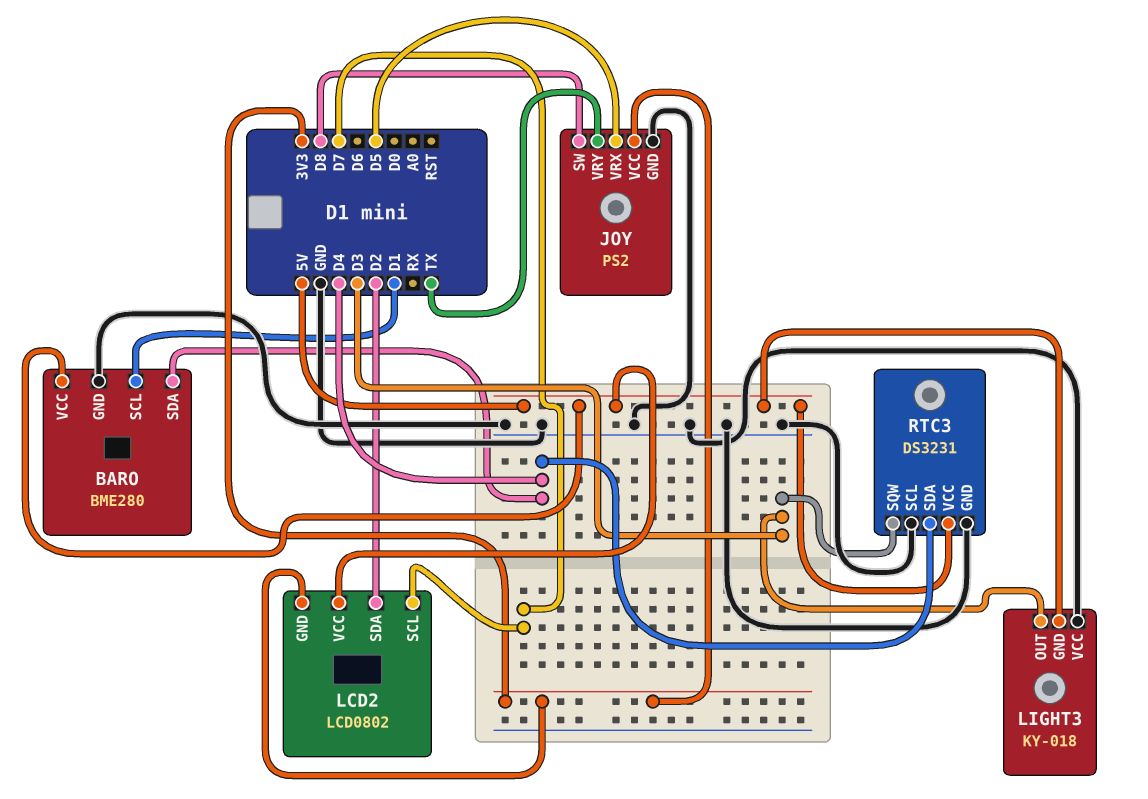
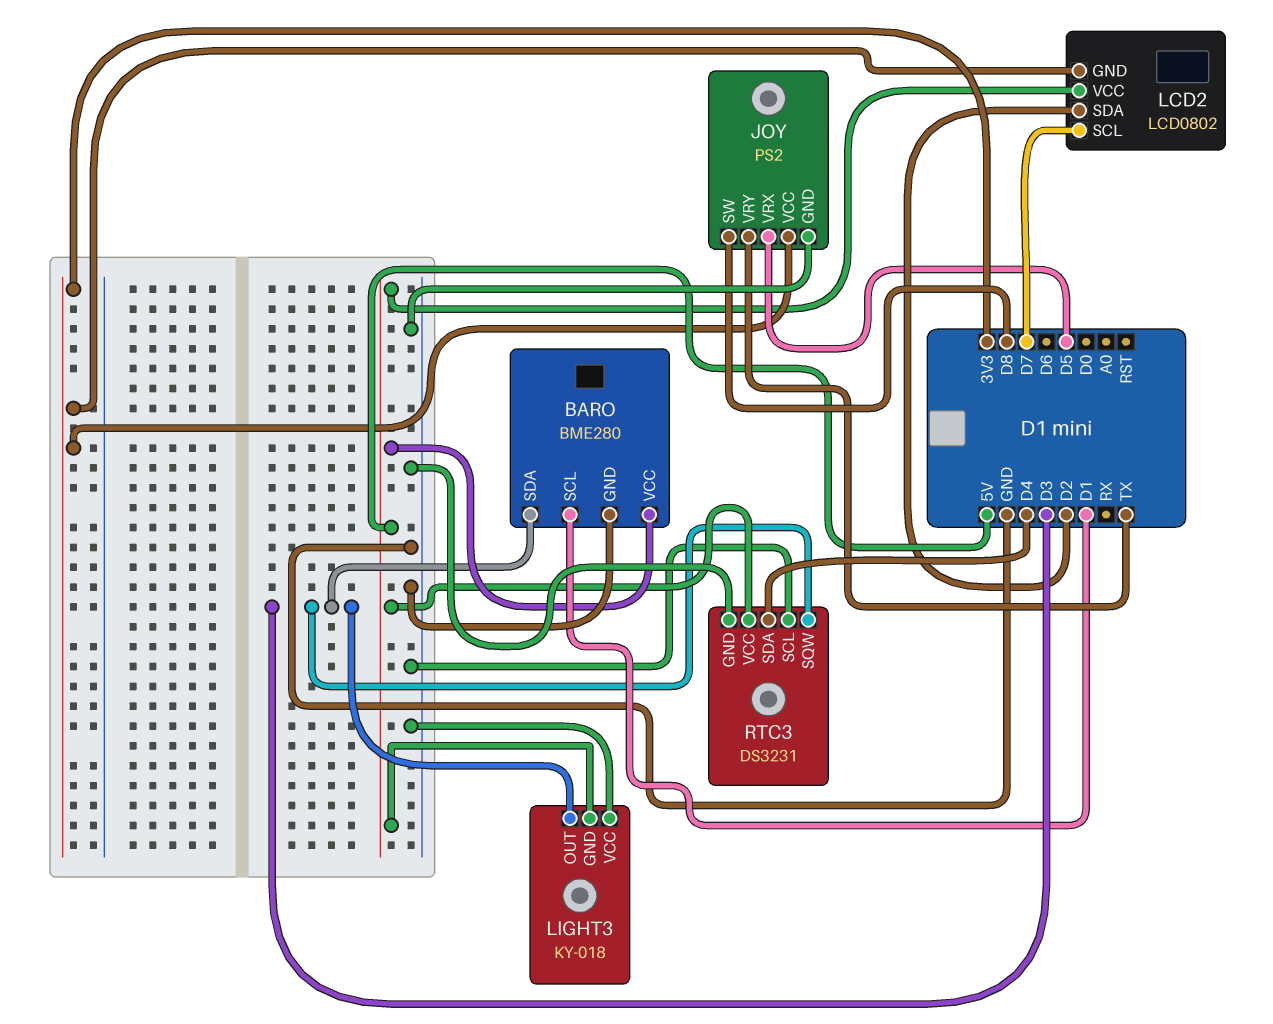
BARO pin SDA: D4 -> D3

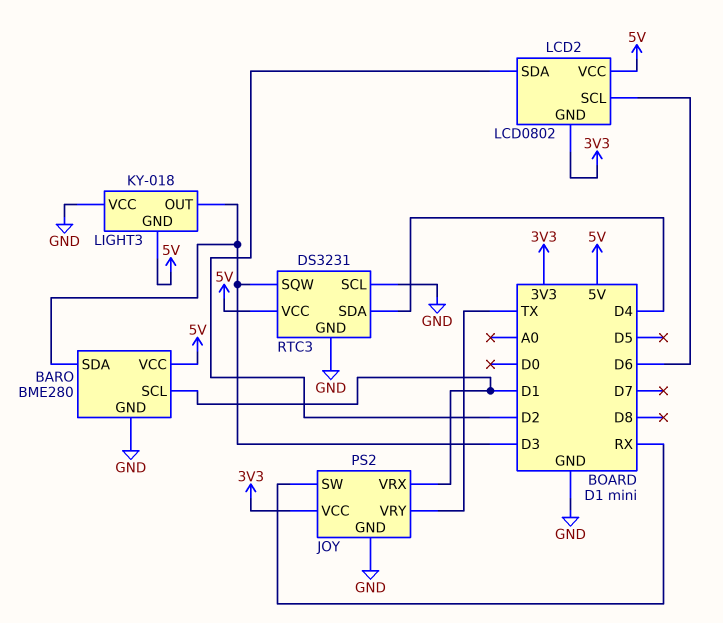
JOY pin SW: D8 -> RX
JOY pin VRX: D5 -> D1
LCD2 pin SCL: D7 -> D6

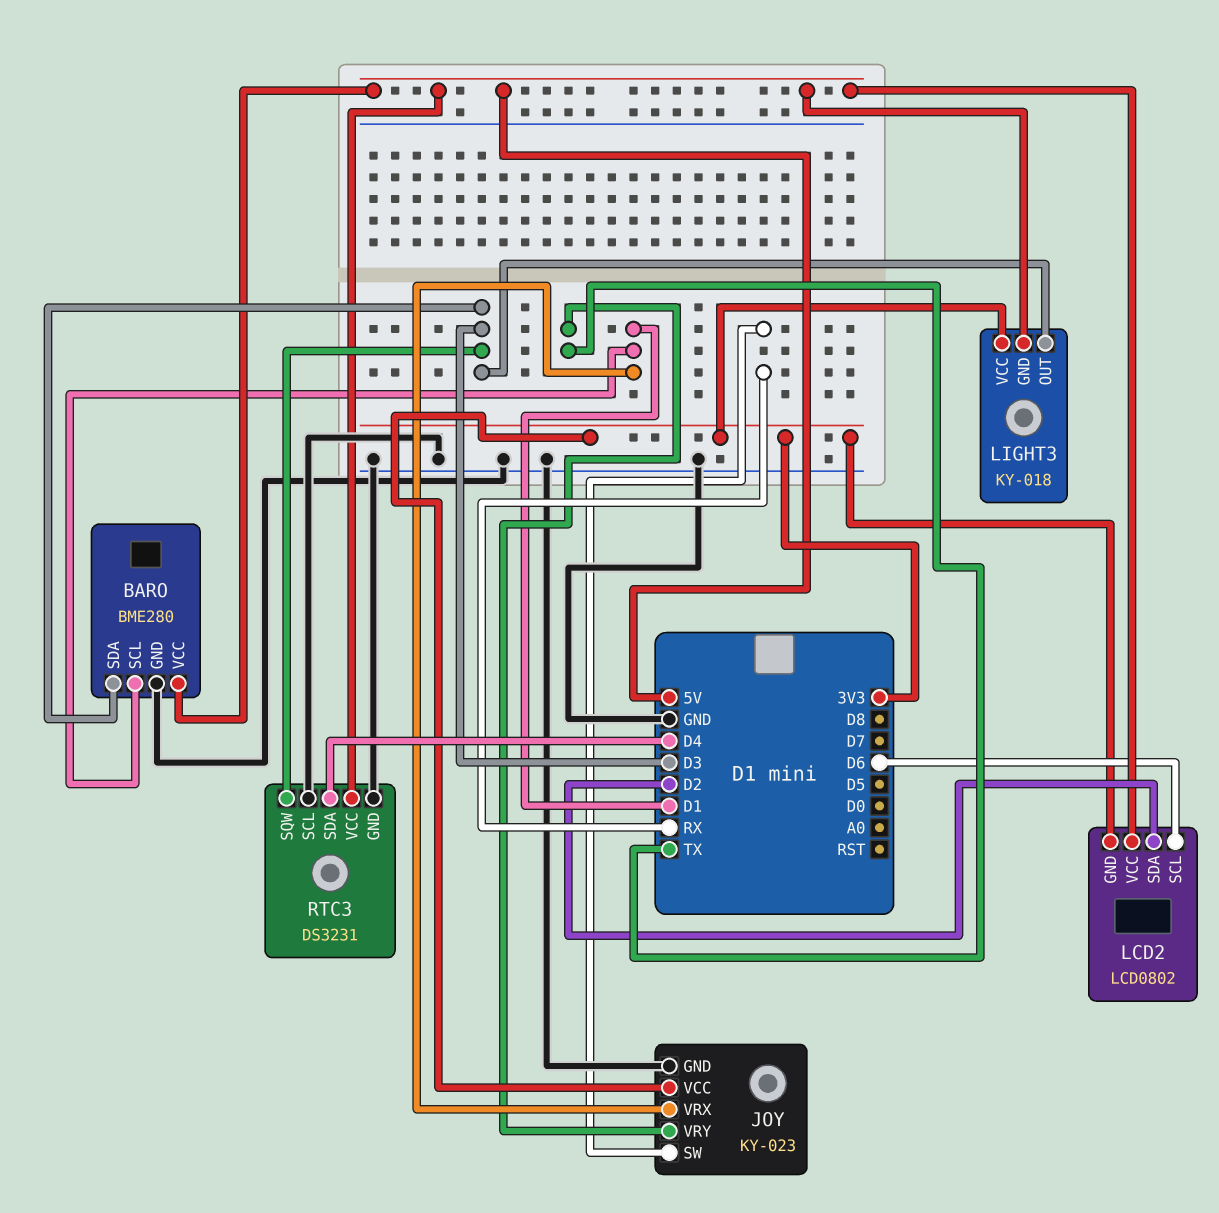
JOY: PS2 -> KY-023
LIGHT3 pin VCC: GND -> 3V3

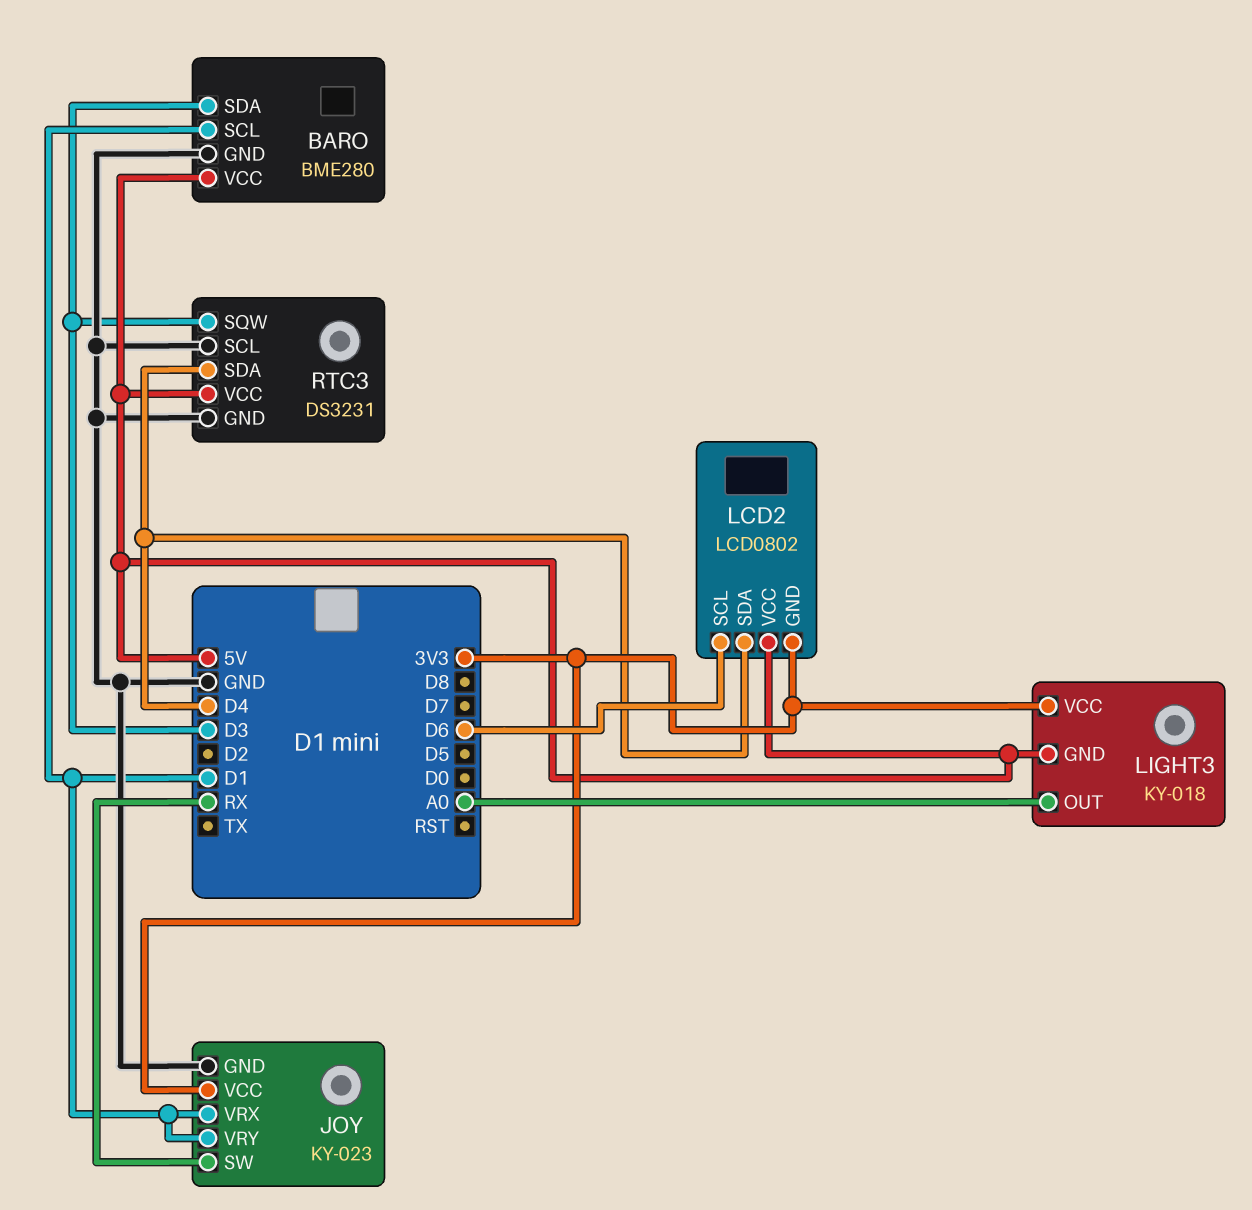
JOY pin VRY: TX -> D1
LCD2 pin SDA: D2 -> D4
LIGHT3 pin OUT: D3 -> A0

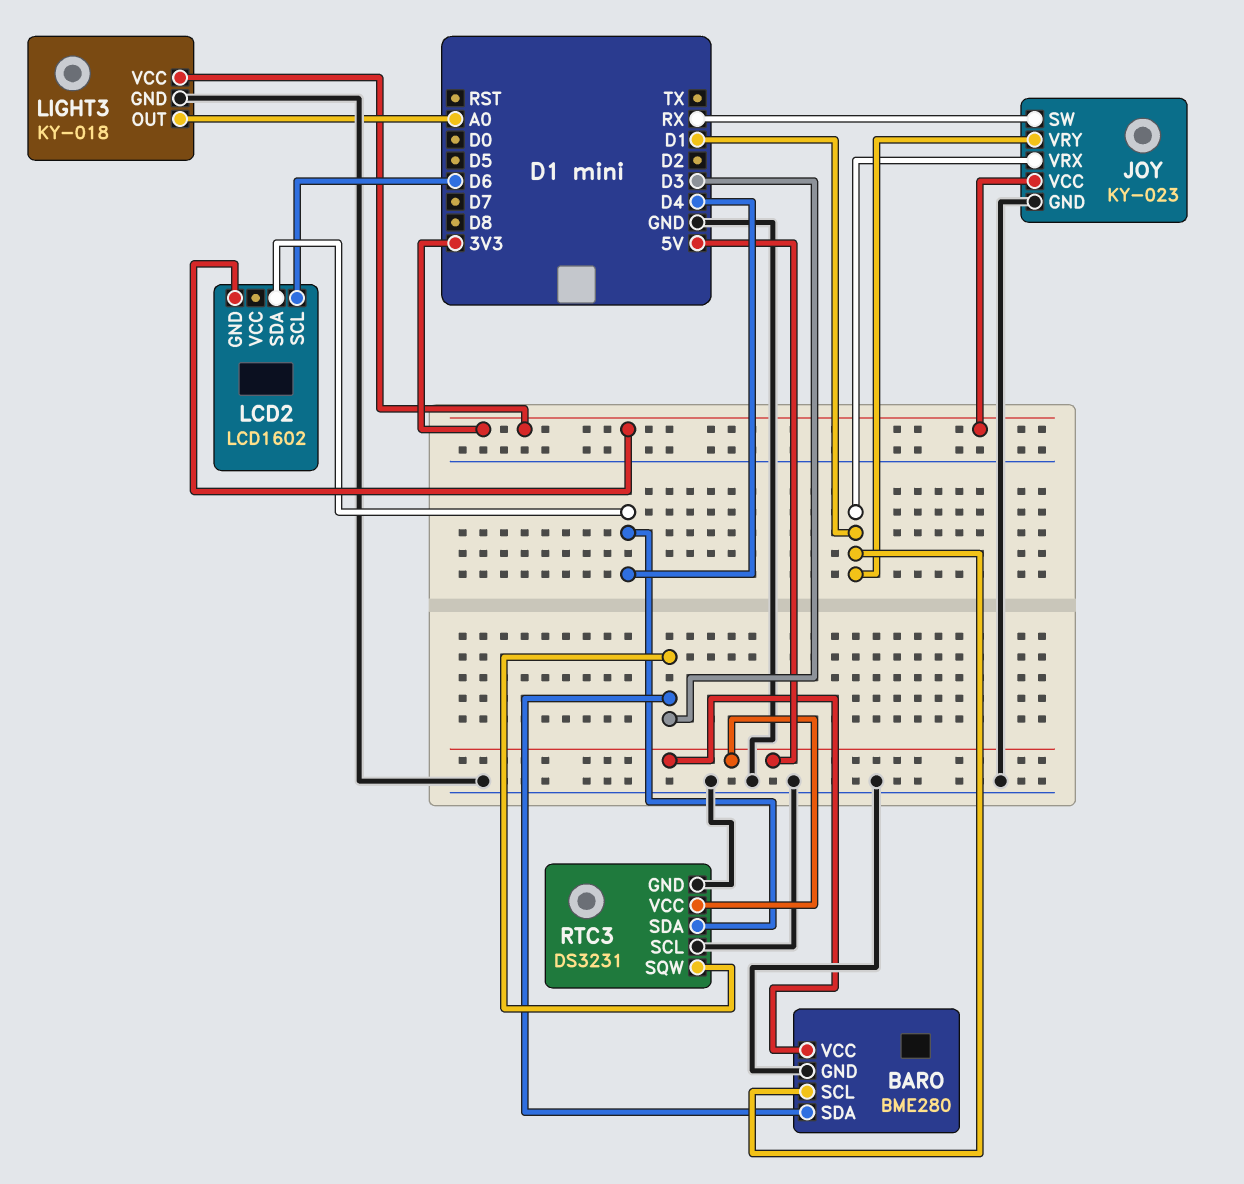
LCD2: LCD0802 -> LCD1602
LCD2 pin VCC: 5V -> none
LIGHT3 pin GND: 5V -> GND

